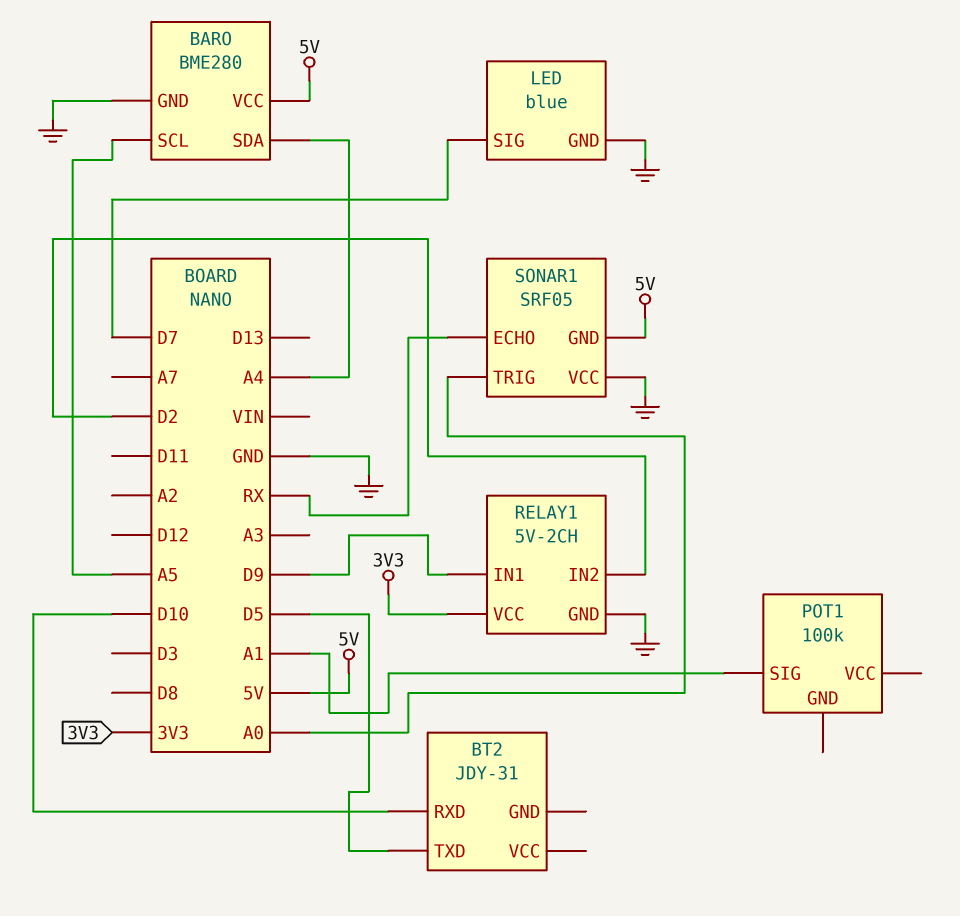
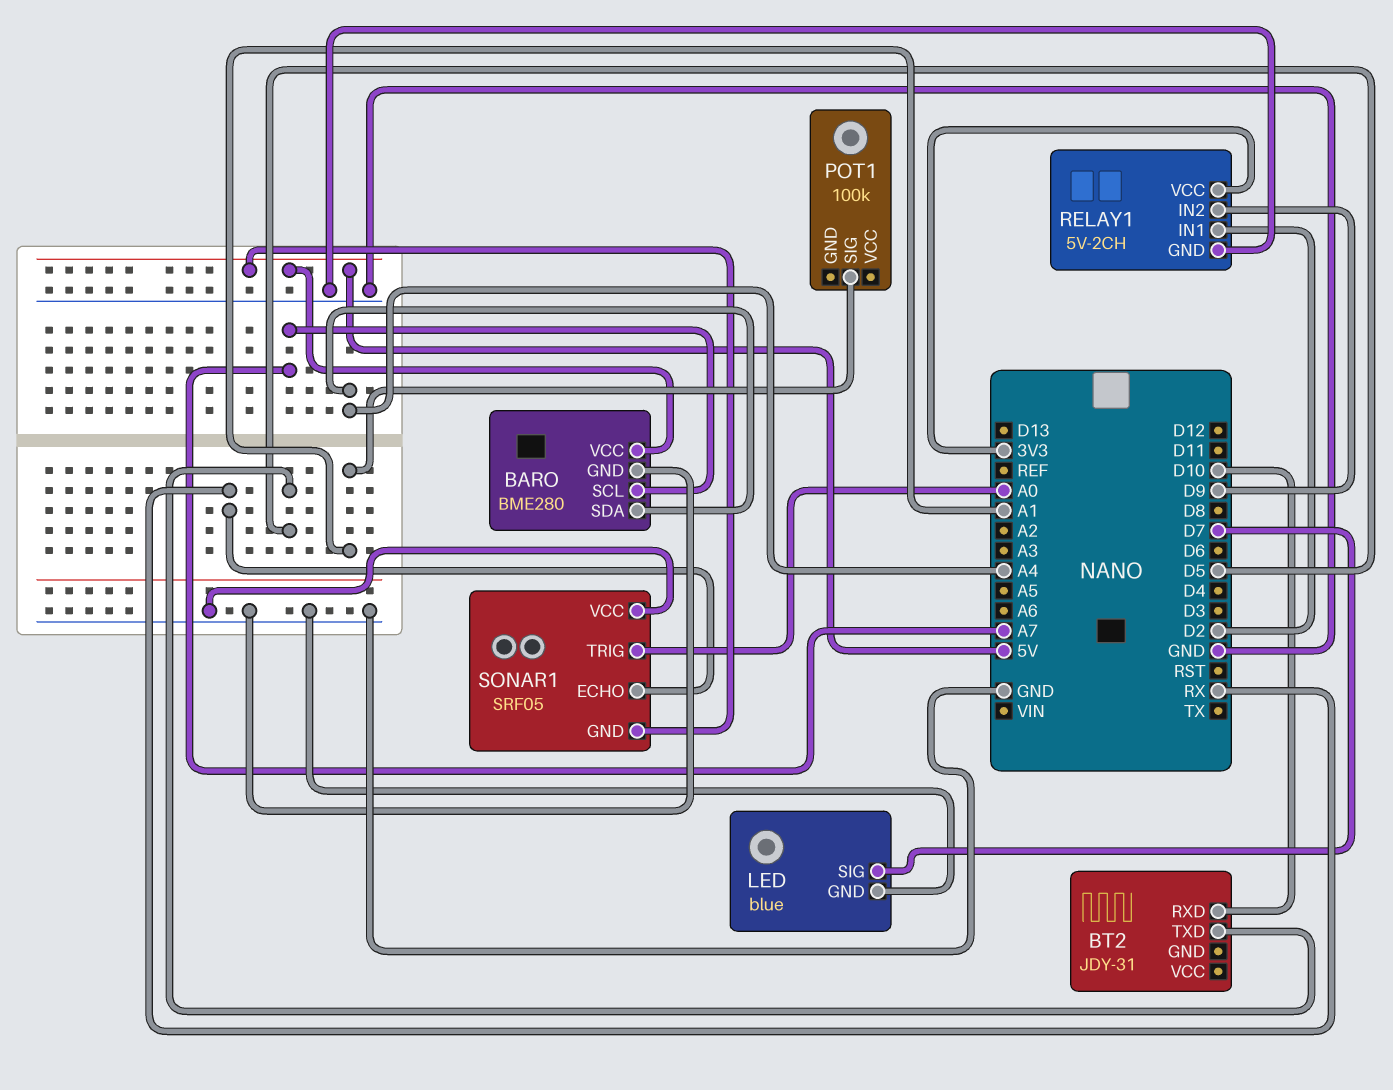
BARO pin SCL: A5 -> A7
RELAY1 pin IN1: D9 -> D2
RELAY1 pin IN2: D2 -> D9

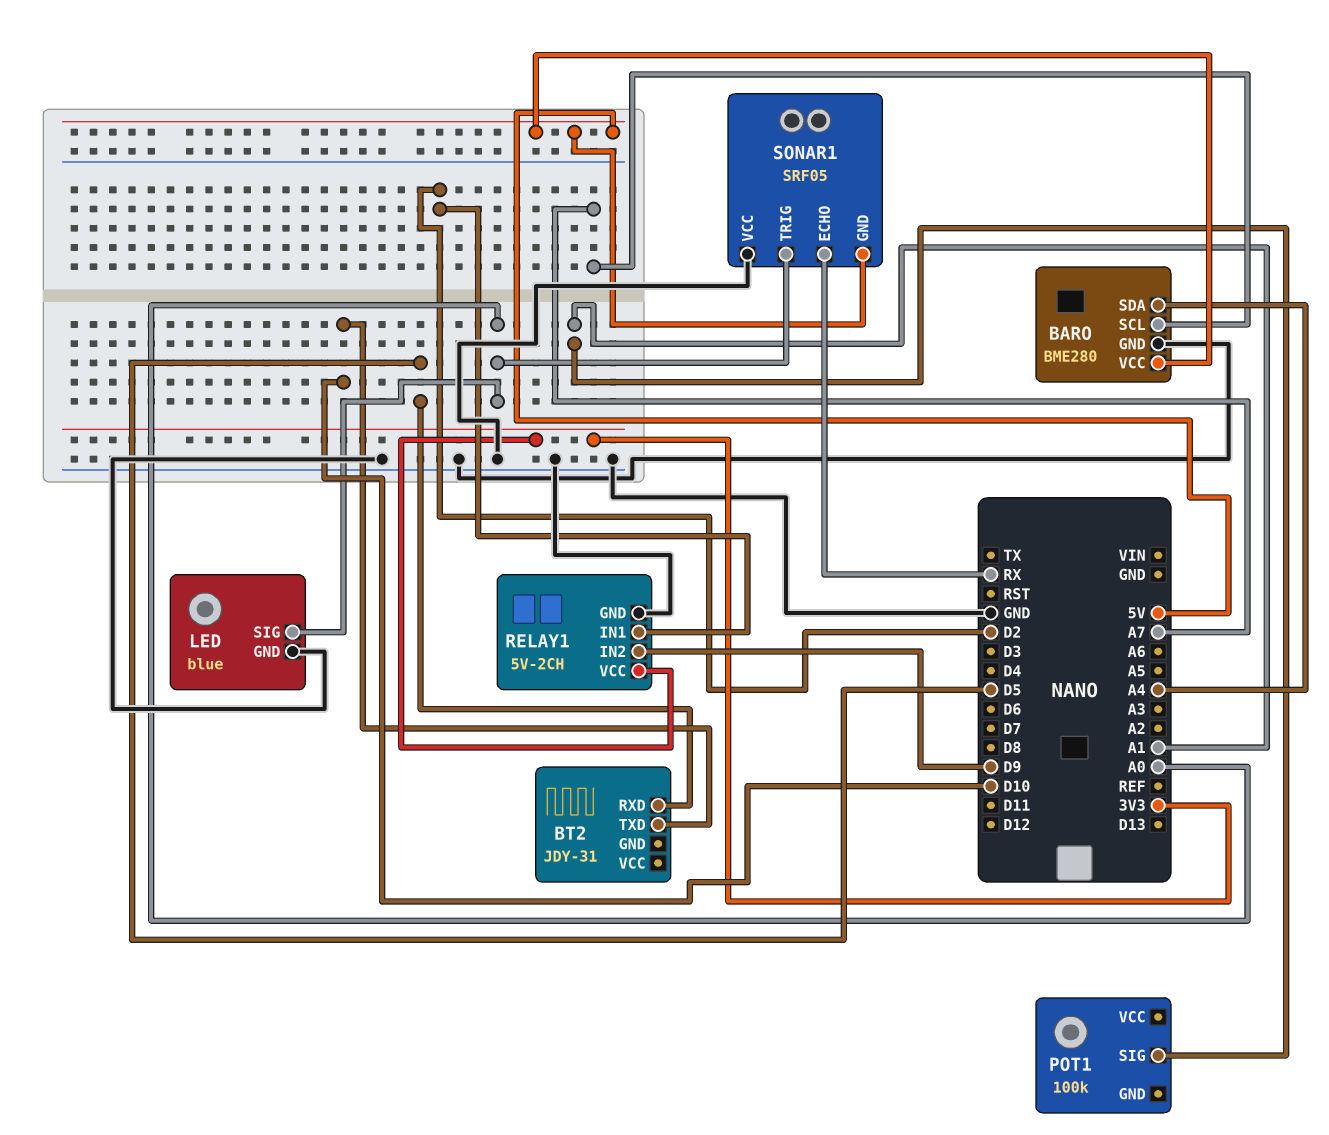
BT2 pin RXD: D10 -> D5
BT2 pin TXD: D5 -> D10
LED pin SIG: D7 -> A0

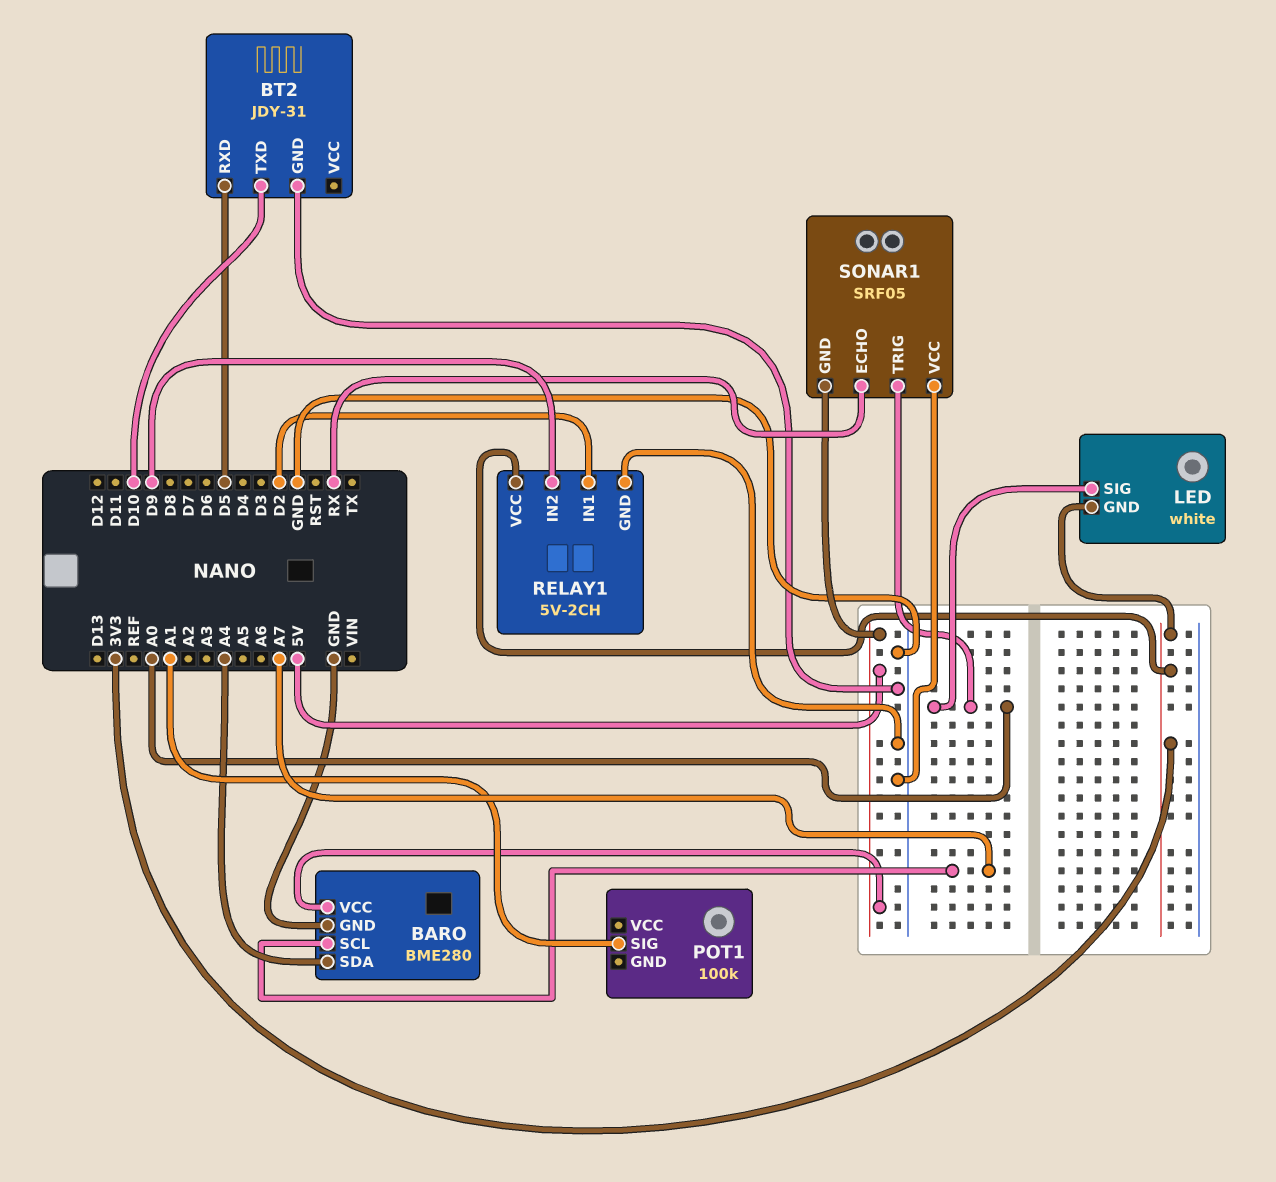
BT2 pin GND: none -> GND
LED: blue -> white
LED pin GND: GND -> 3V3

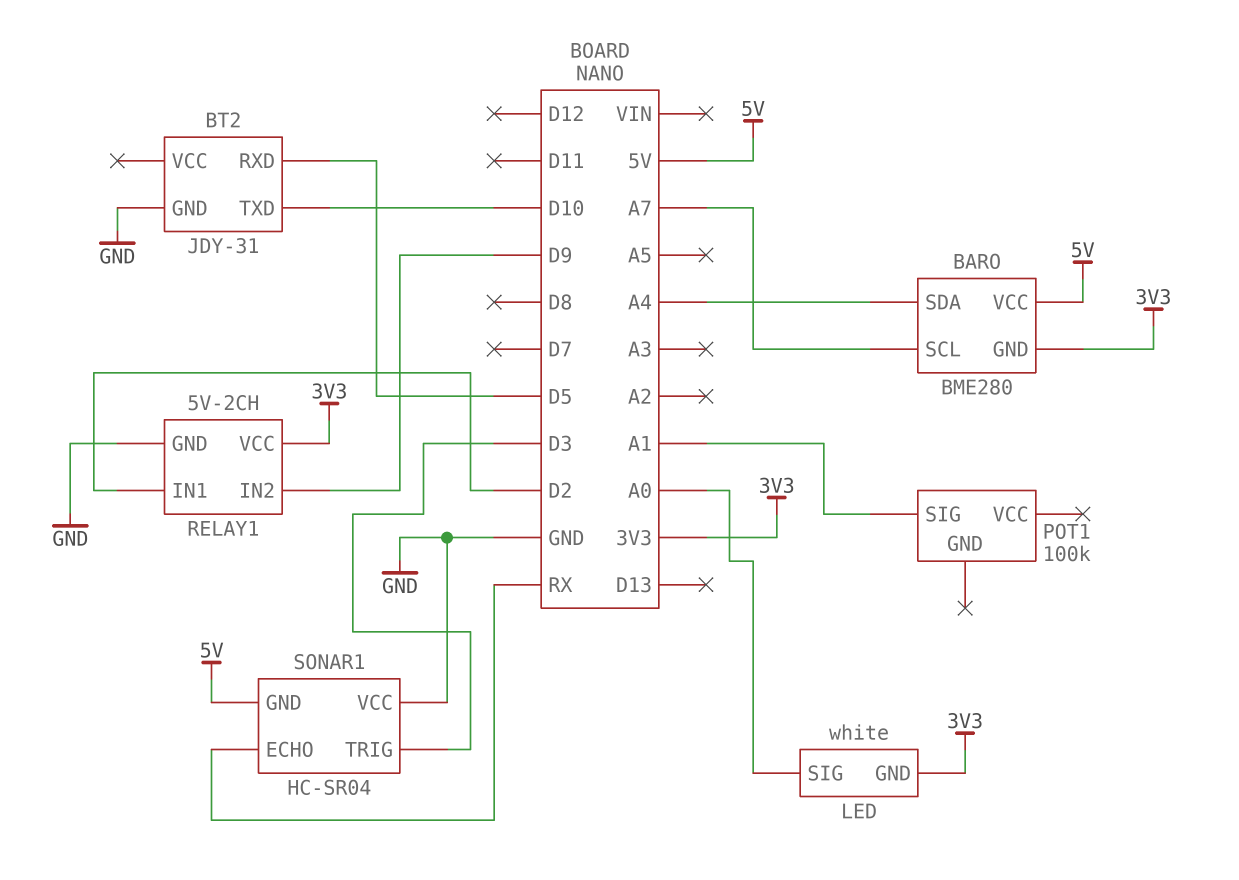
BARO pin GND: GND -> 3V3
SONAR1: SRF05 -> HC-SR04
SONAR1 pin TRIG: A0 -> D3

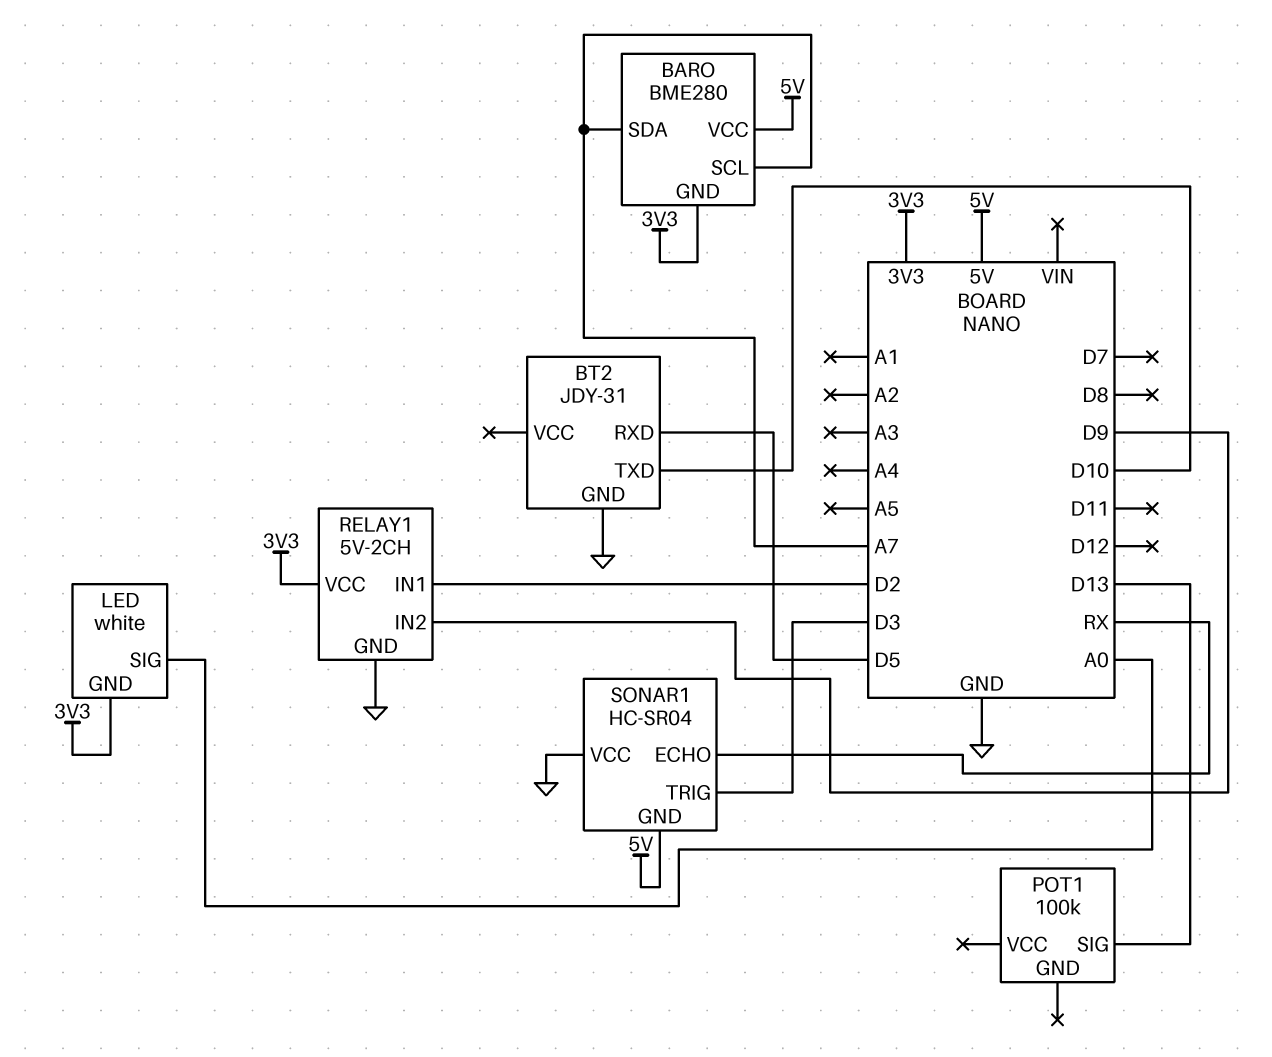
BARO pin SDA: A4 -> A7
POT1 pin SIG: A1 -> D13

